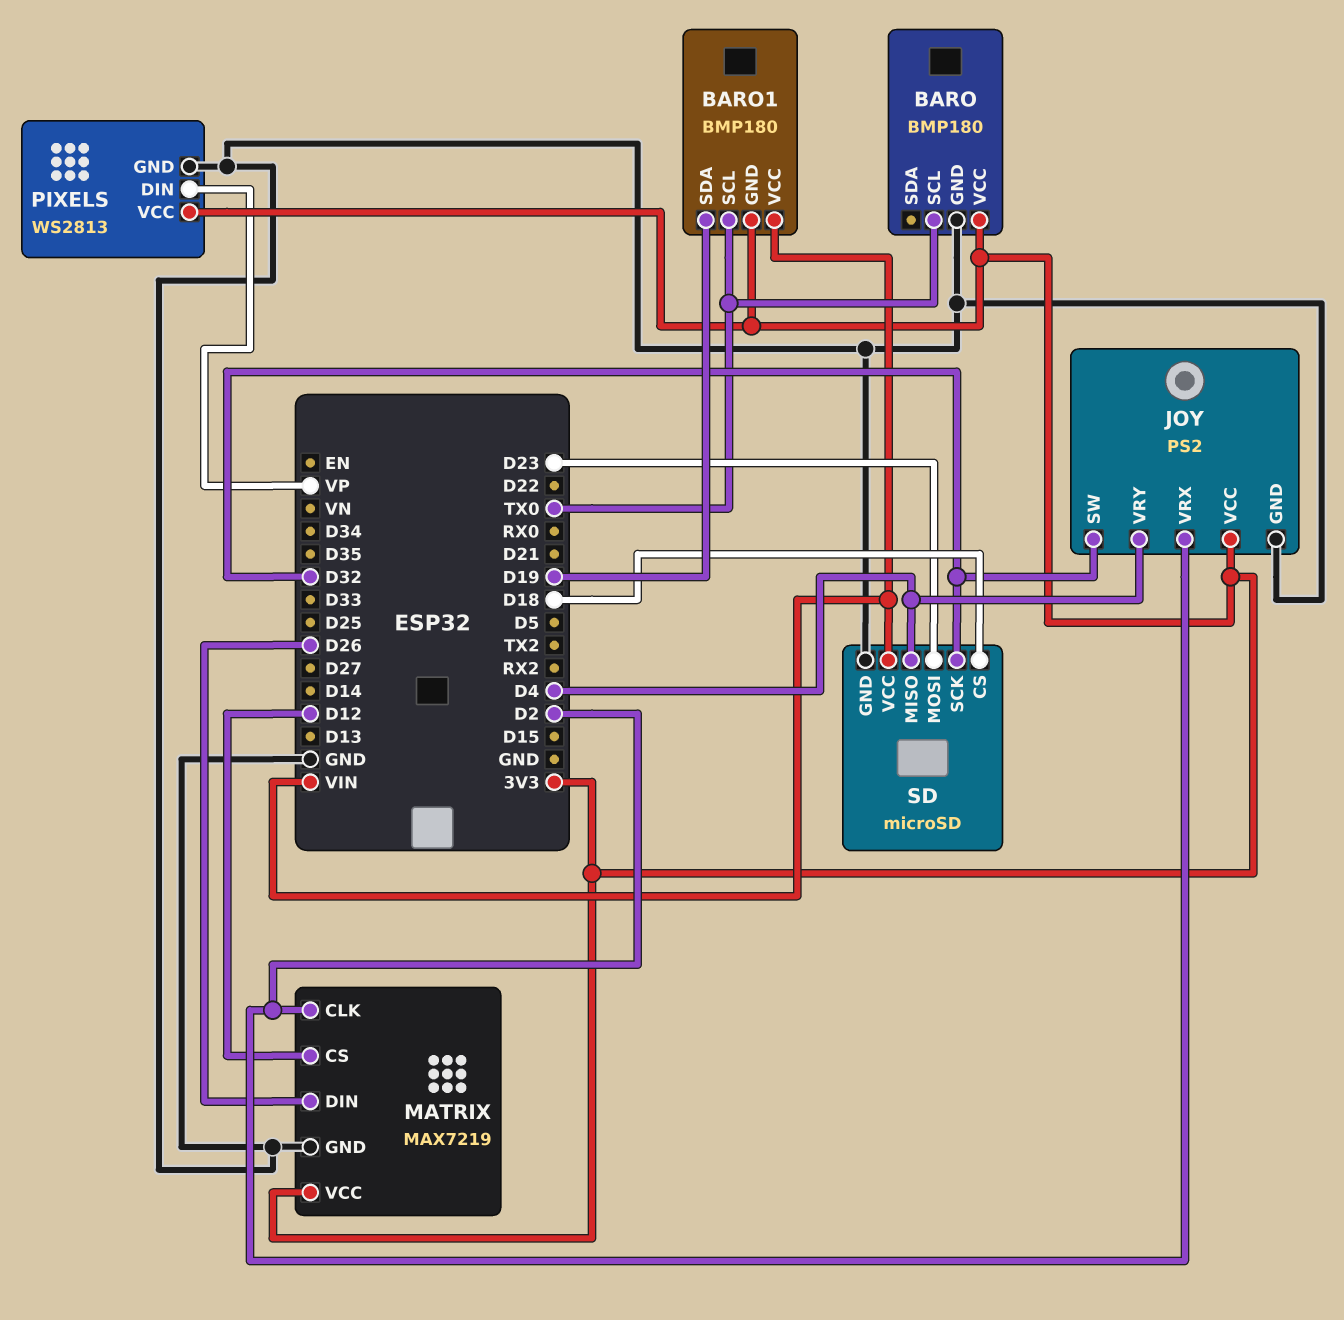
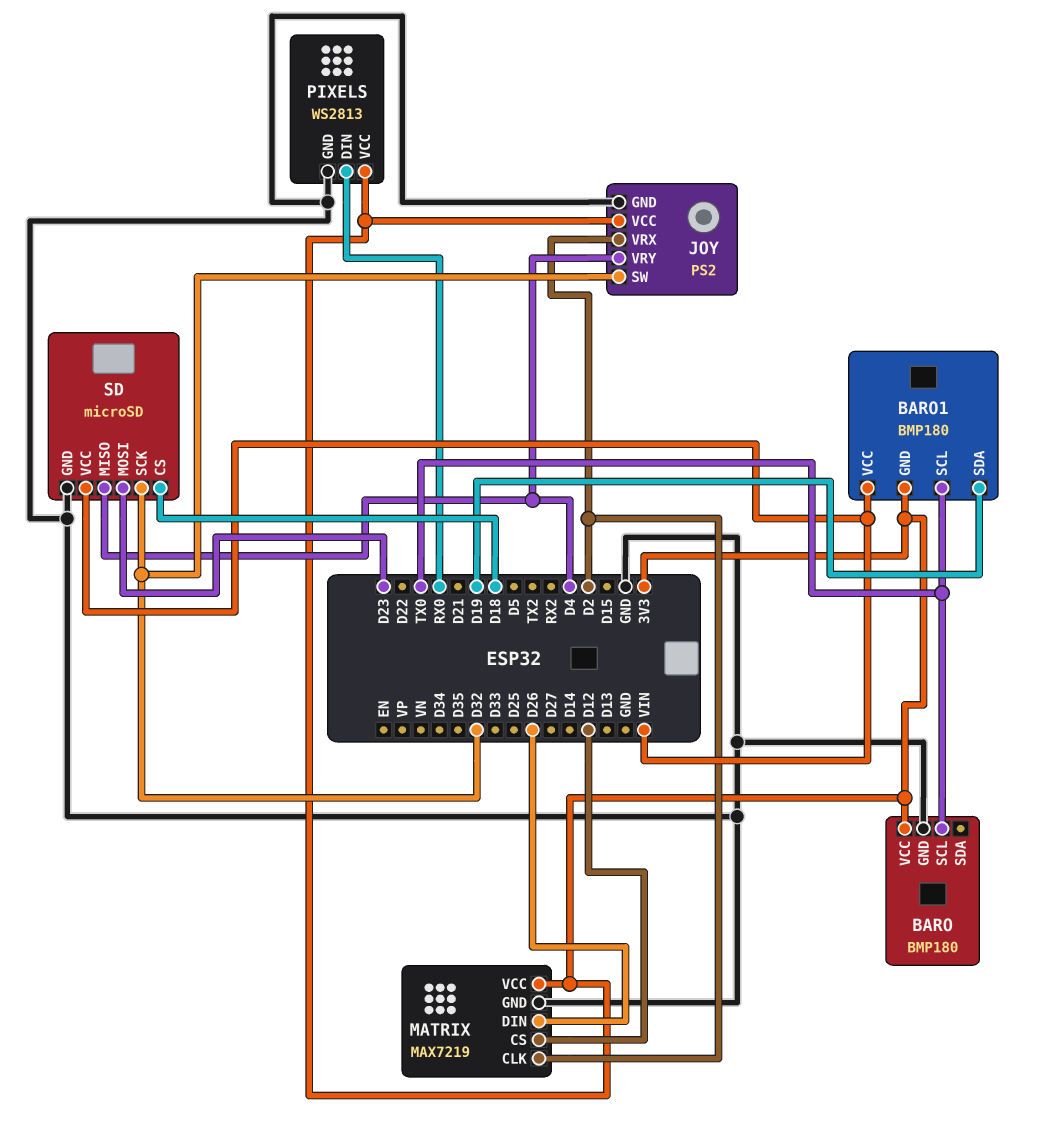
PIXELS pin DIN: VP -> RX0

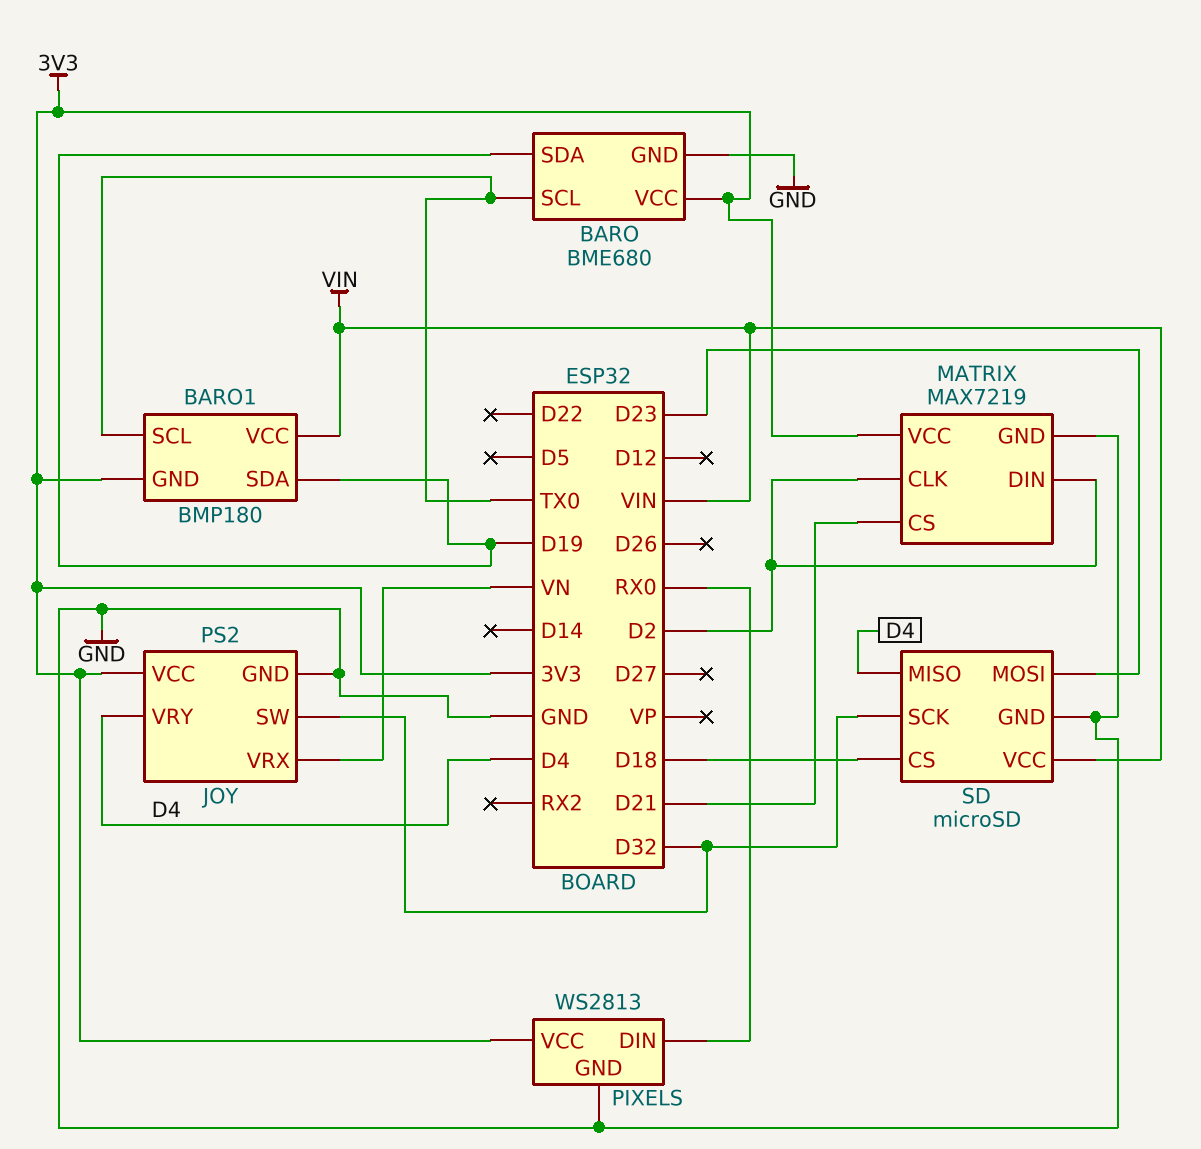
BARO: BMP180 -> BME680
BARO pin SDA: none -> D19
JOY pin VRX: D2 -> VN
MATRIX pin CS: D12 -> D21
MATRIX pin DIN: D26 -> D2

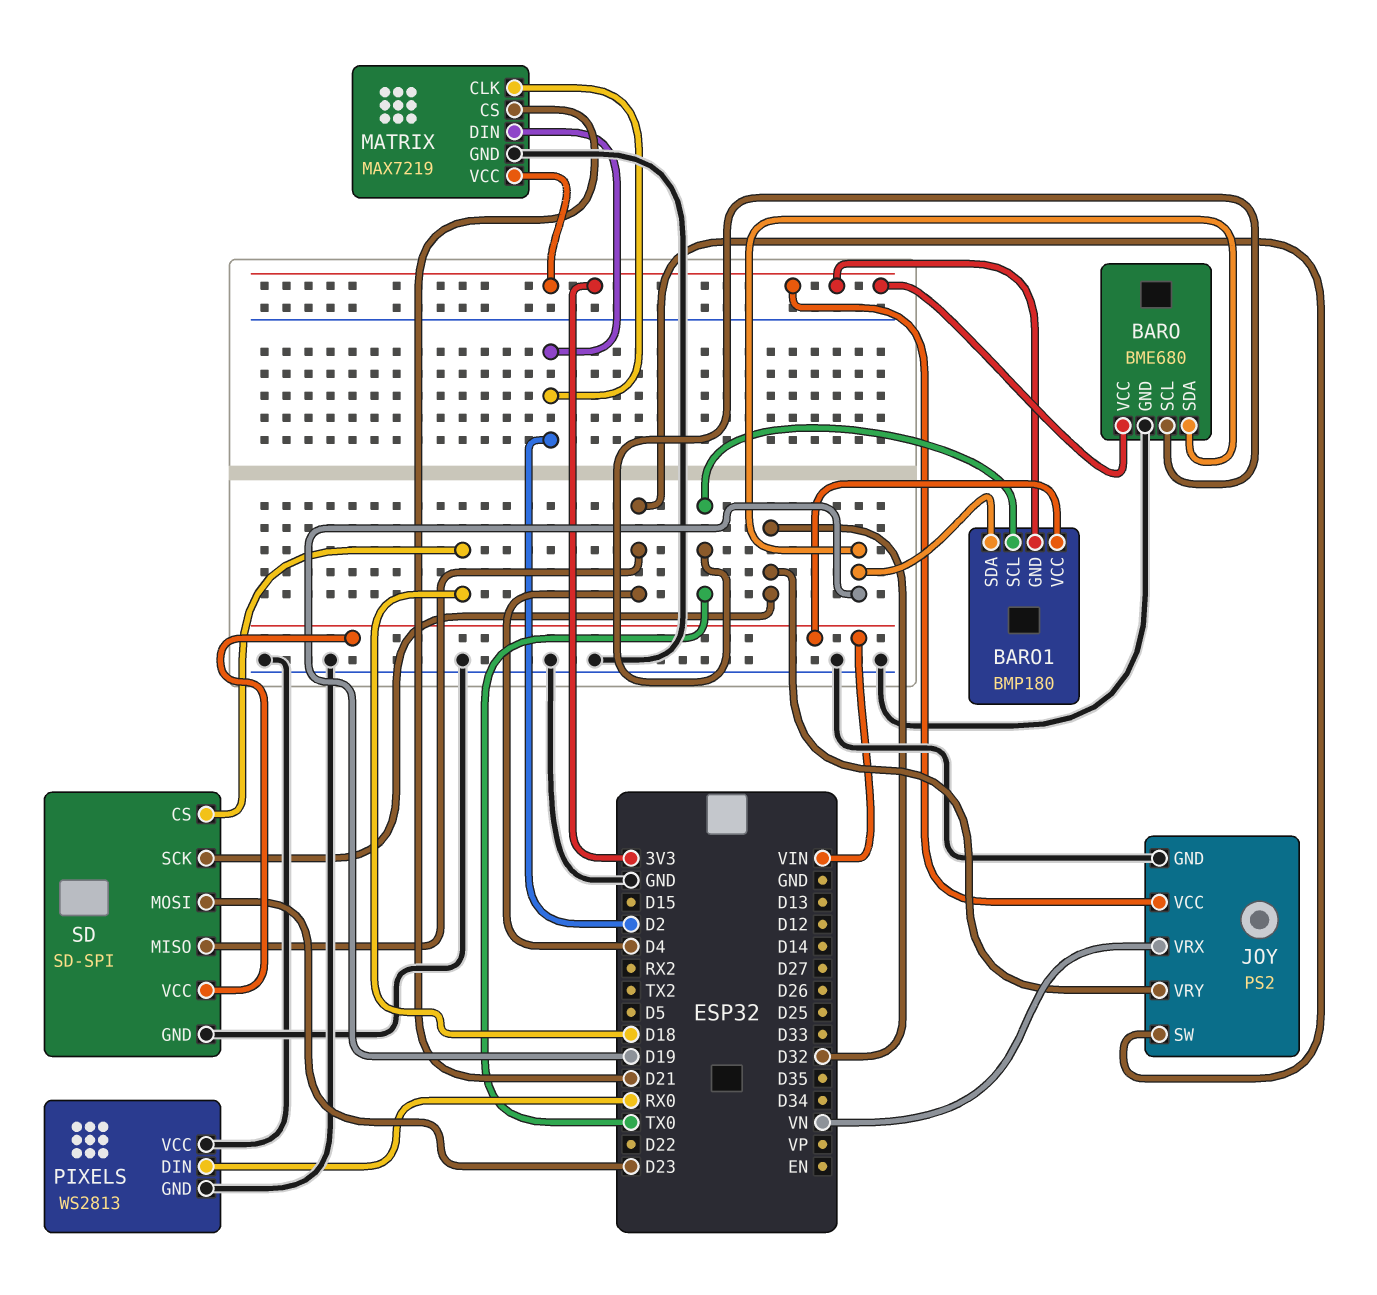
JOY pin SW: D32 -> D4
JOY pin VRY: D4 -> D32
PIXELS pin VCC: 3V3 -> GND
SD: microSD -> SD-SPI

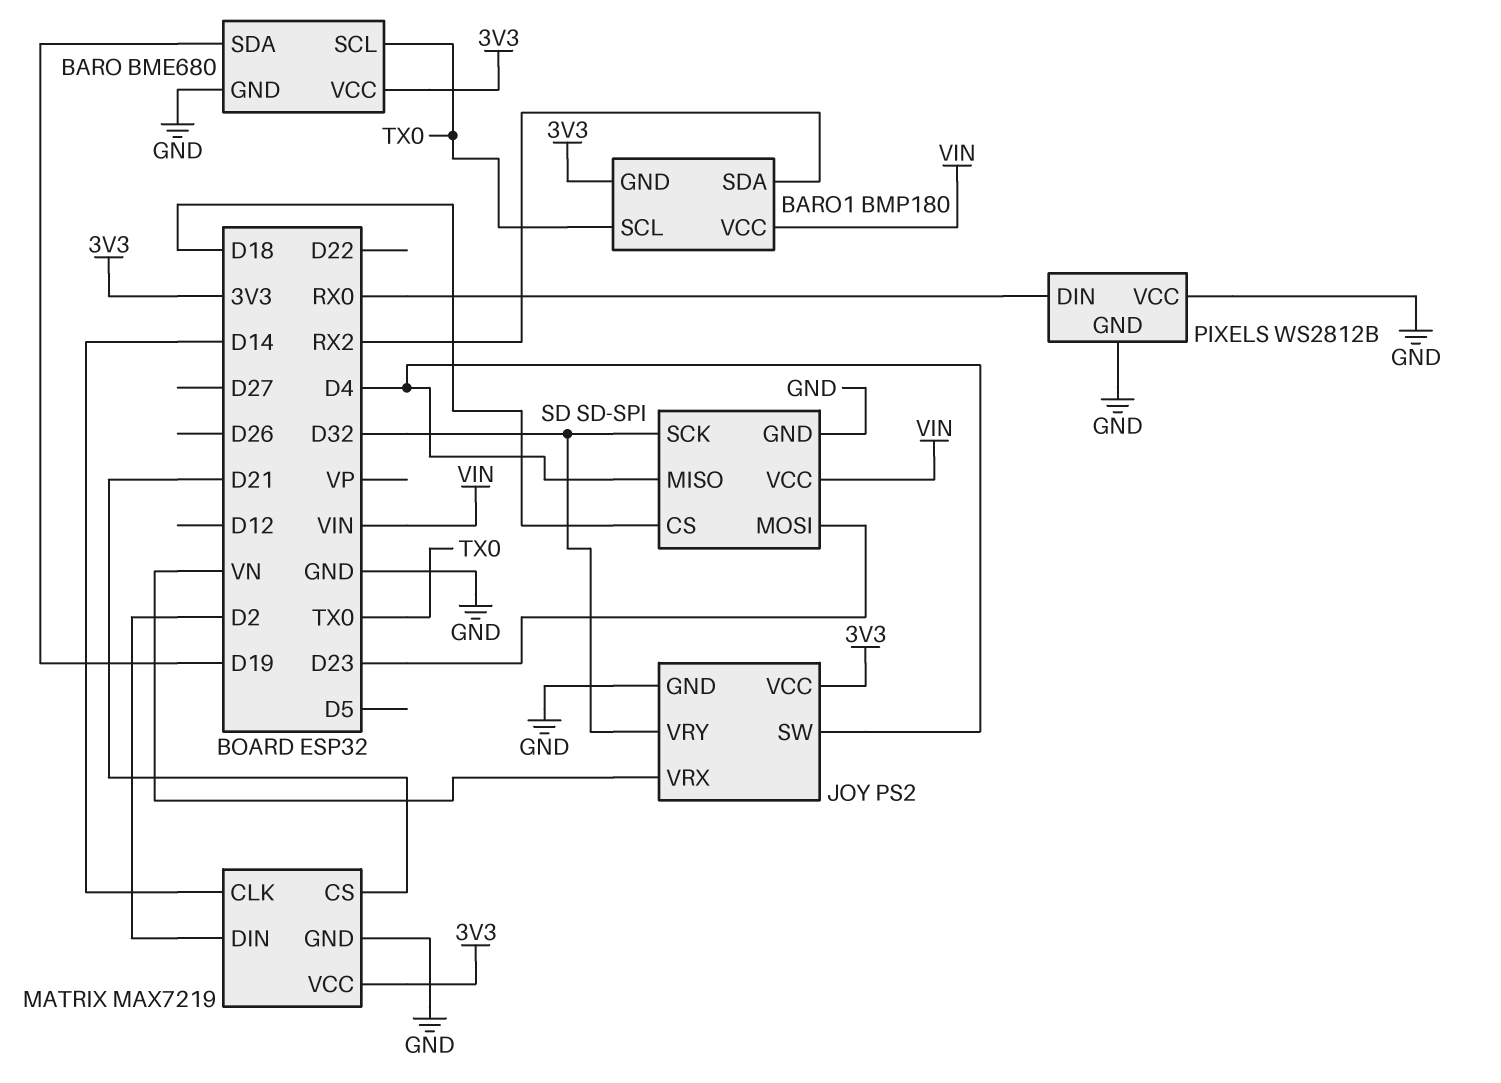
BARO1 pin SDA: D19 -> RX2
MATRIX pin CLK: D2 -> D14
PIXELS: WS2813 -> WS2812B

